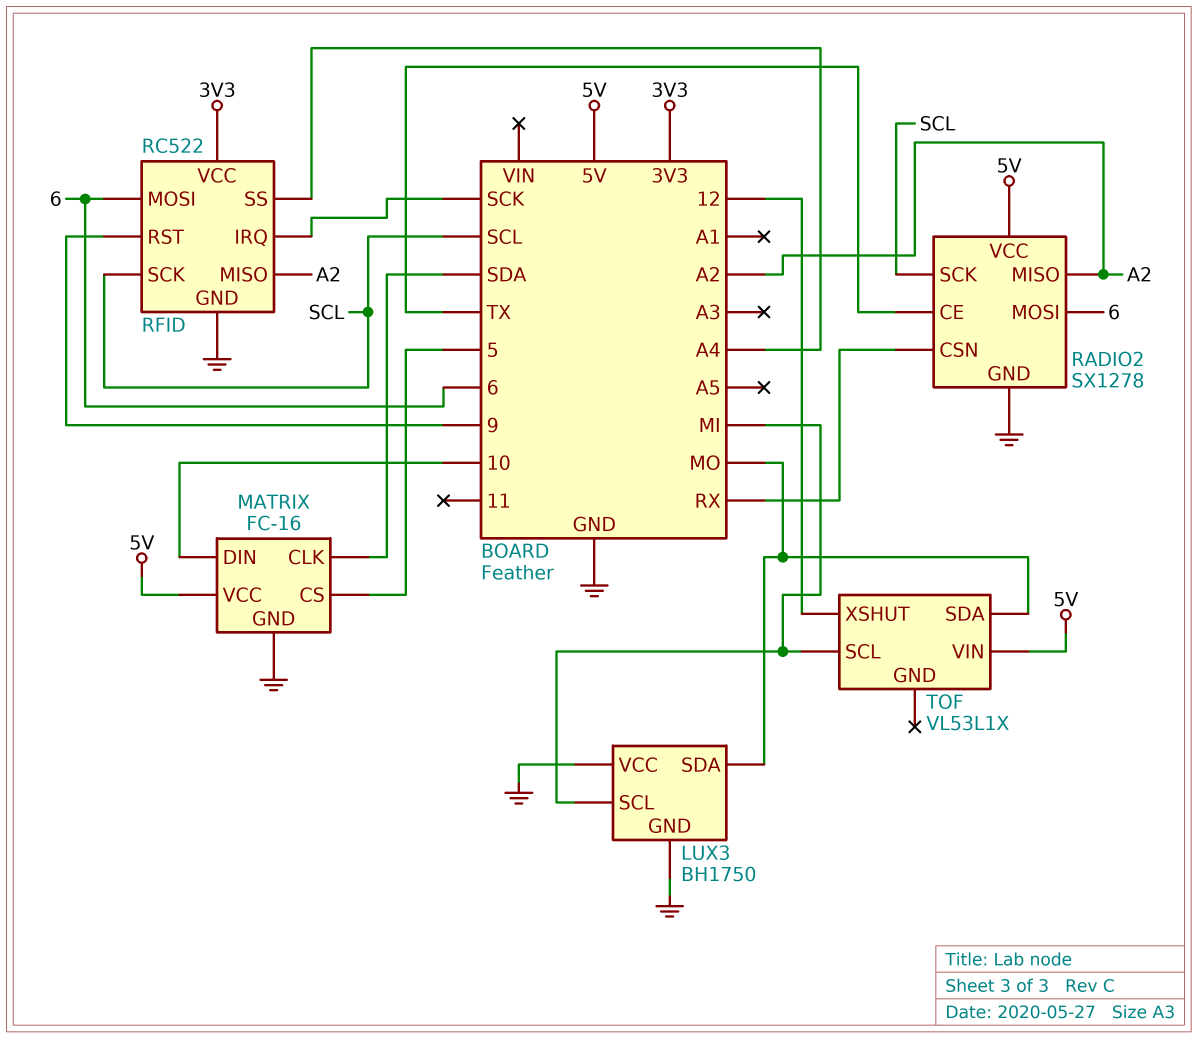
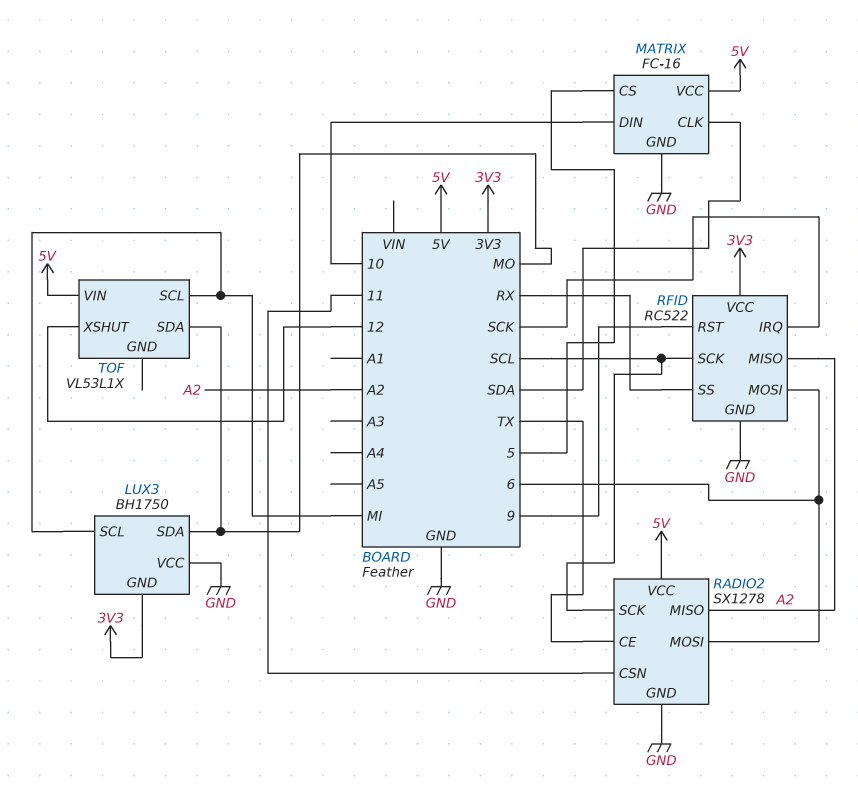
LUX3 pin GND: GND -> 3V3
RADIO2 pin CSN: RX -> 11
RFID pin SS: A4 -> RX

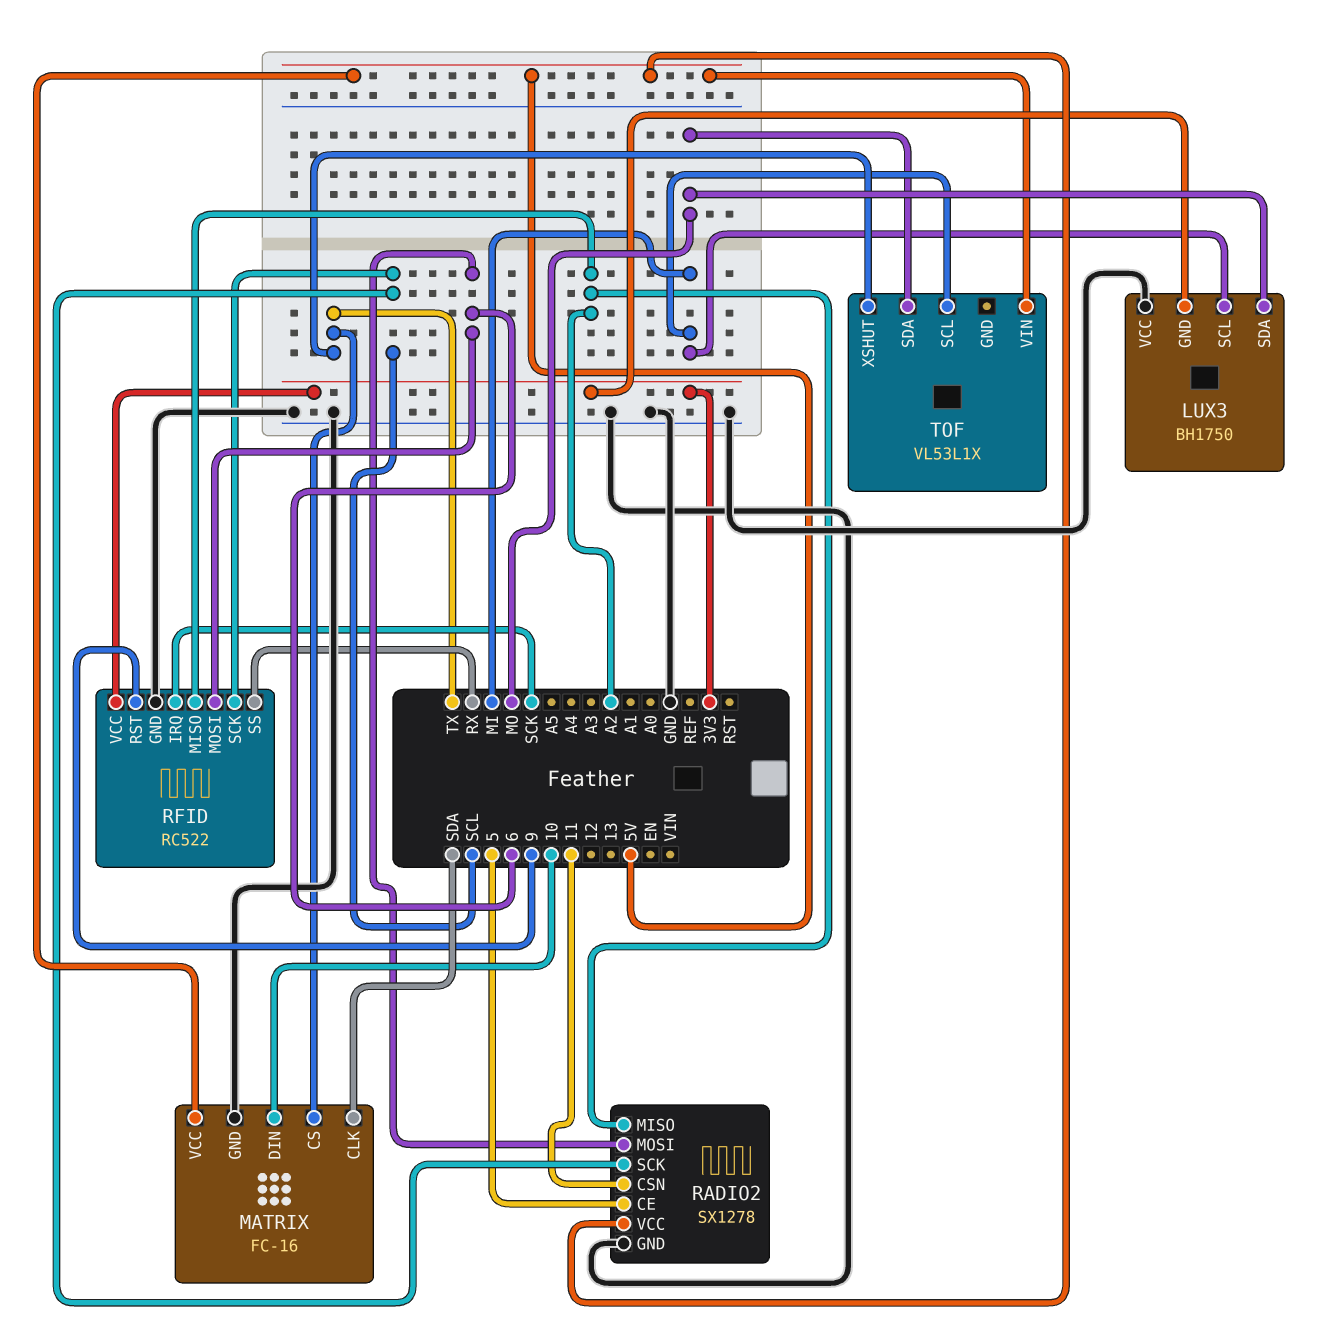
MATRIX pin CS: 5 -> TX
RADIO2 pin CE: TX -> 5
TOF pin XSHUT: 12 -> TX

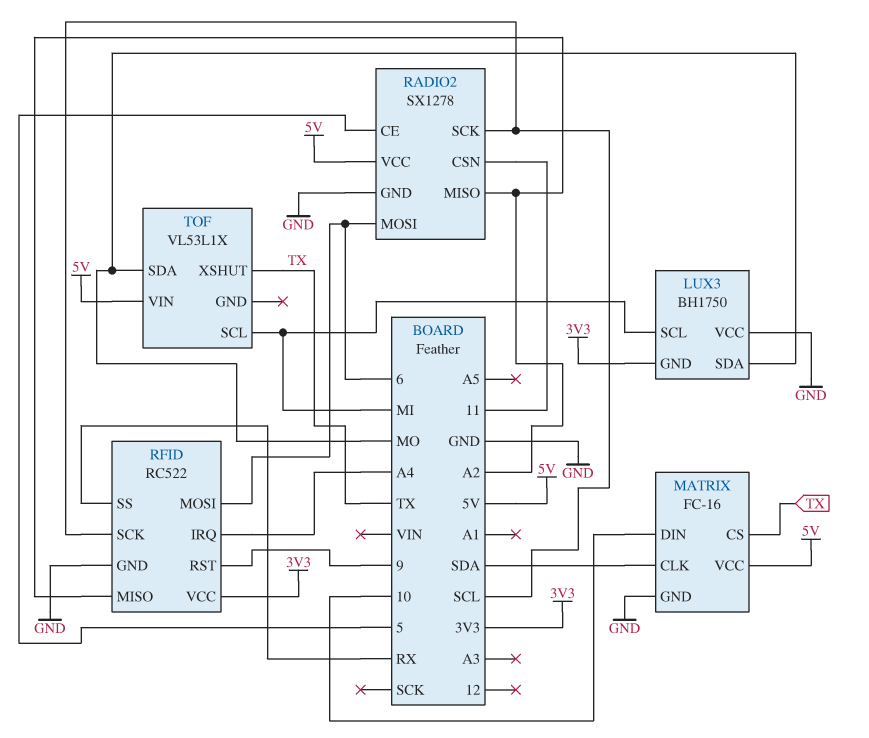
RFID pin IRQ: SCK -> A4

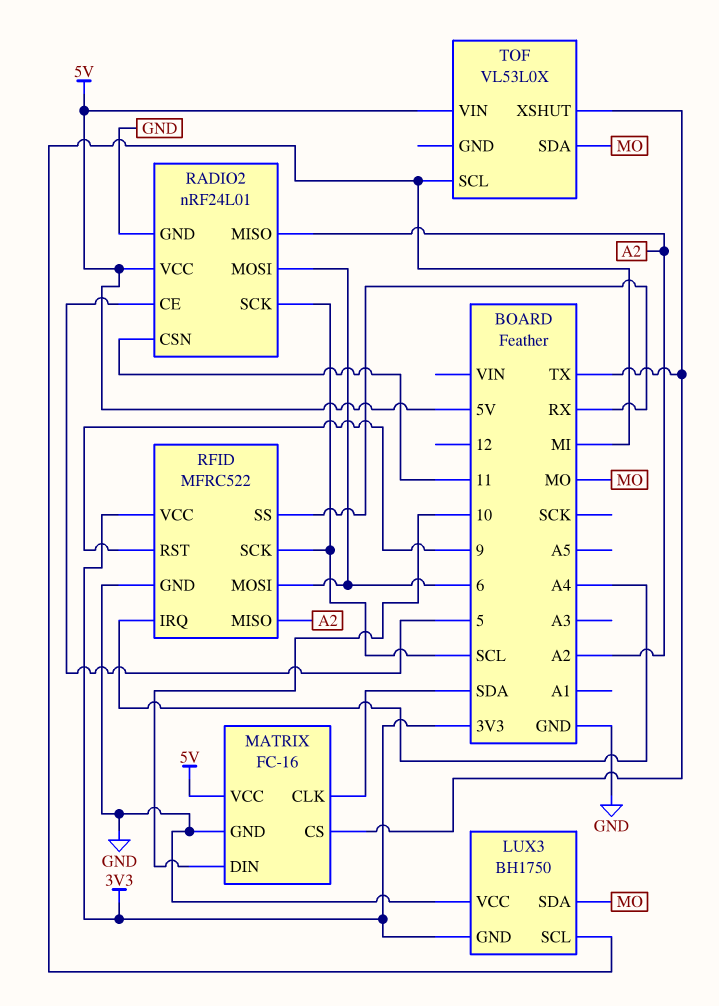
RADIO2: SX1278 -> nRF24L01
RFID: RC522 -> MFRC522
TOF: VL53L1X -> VL53L0X

